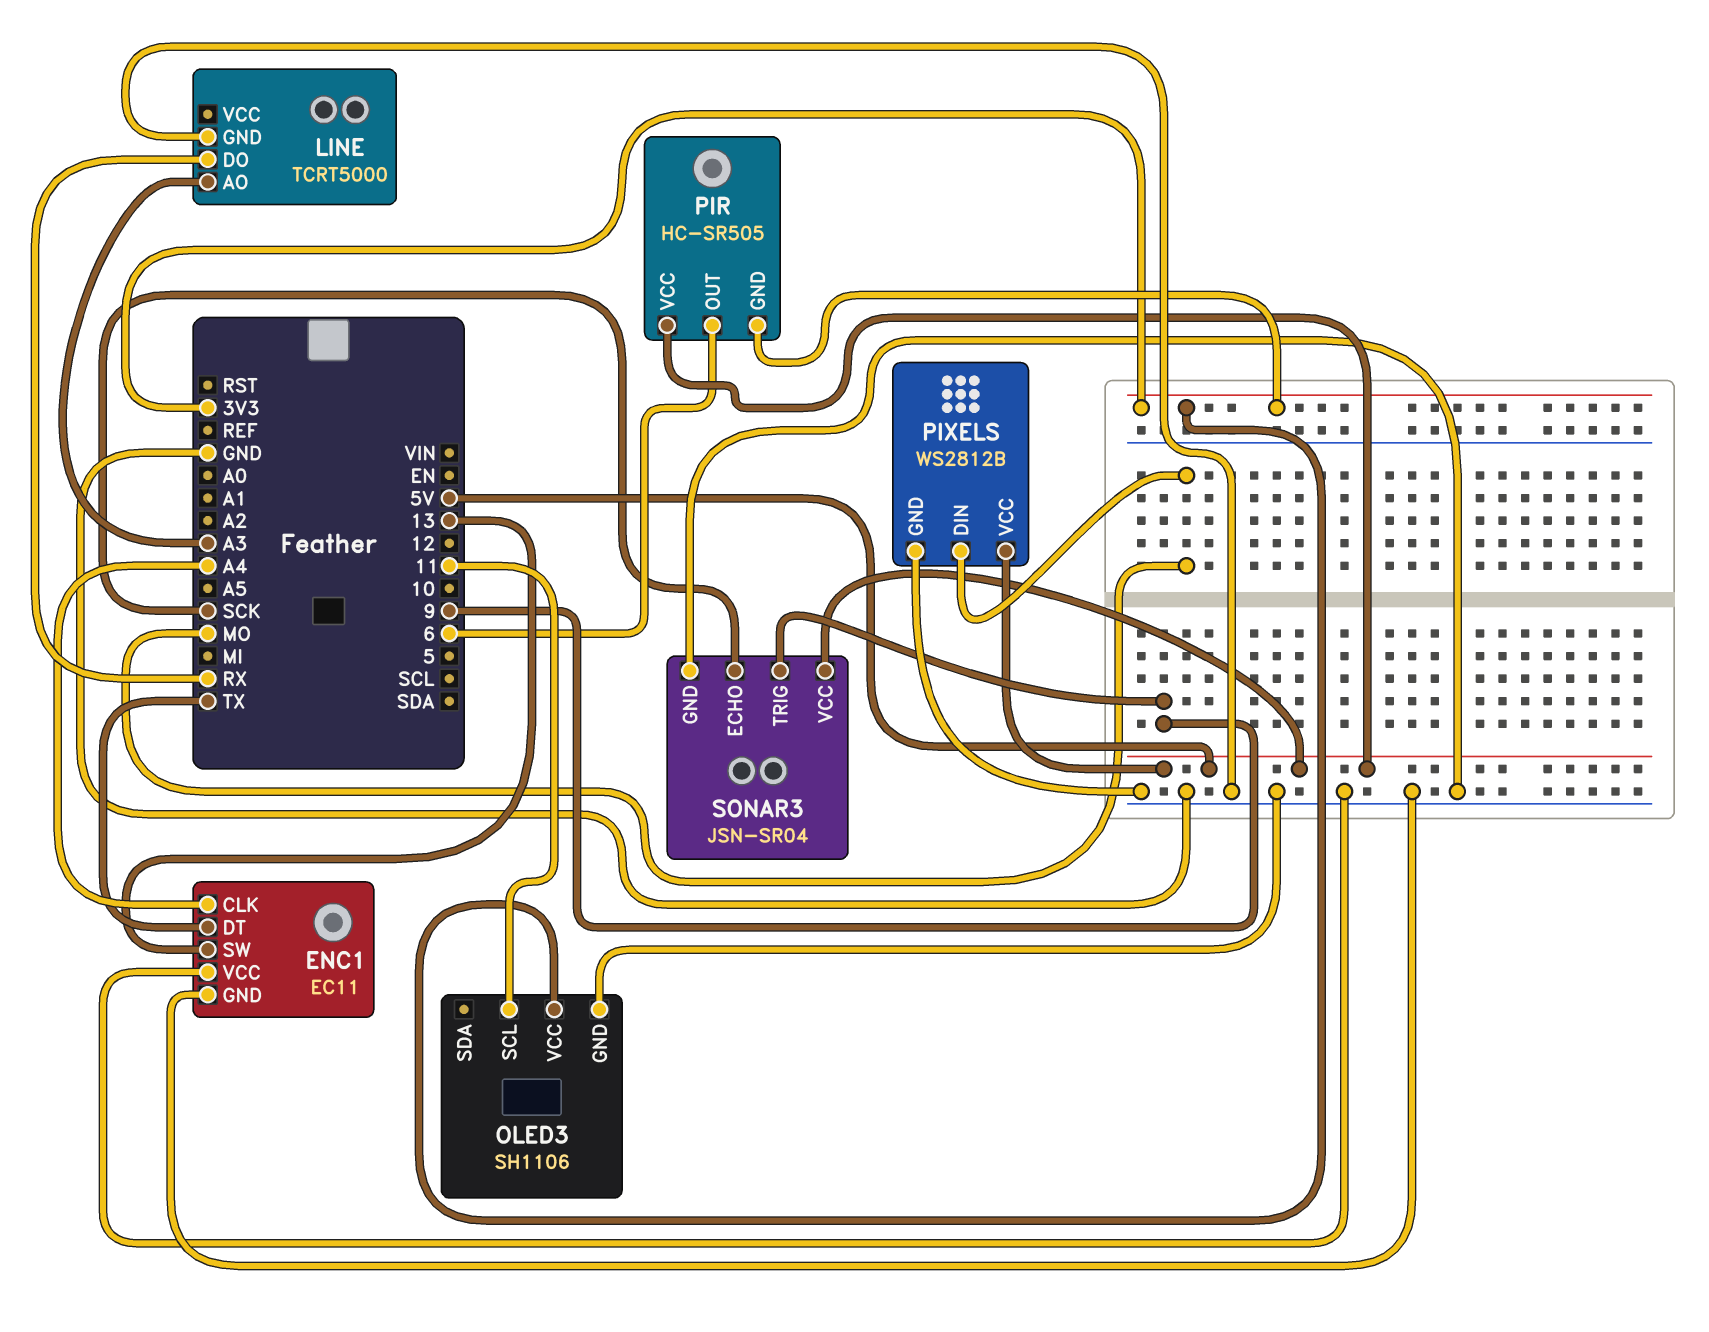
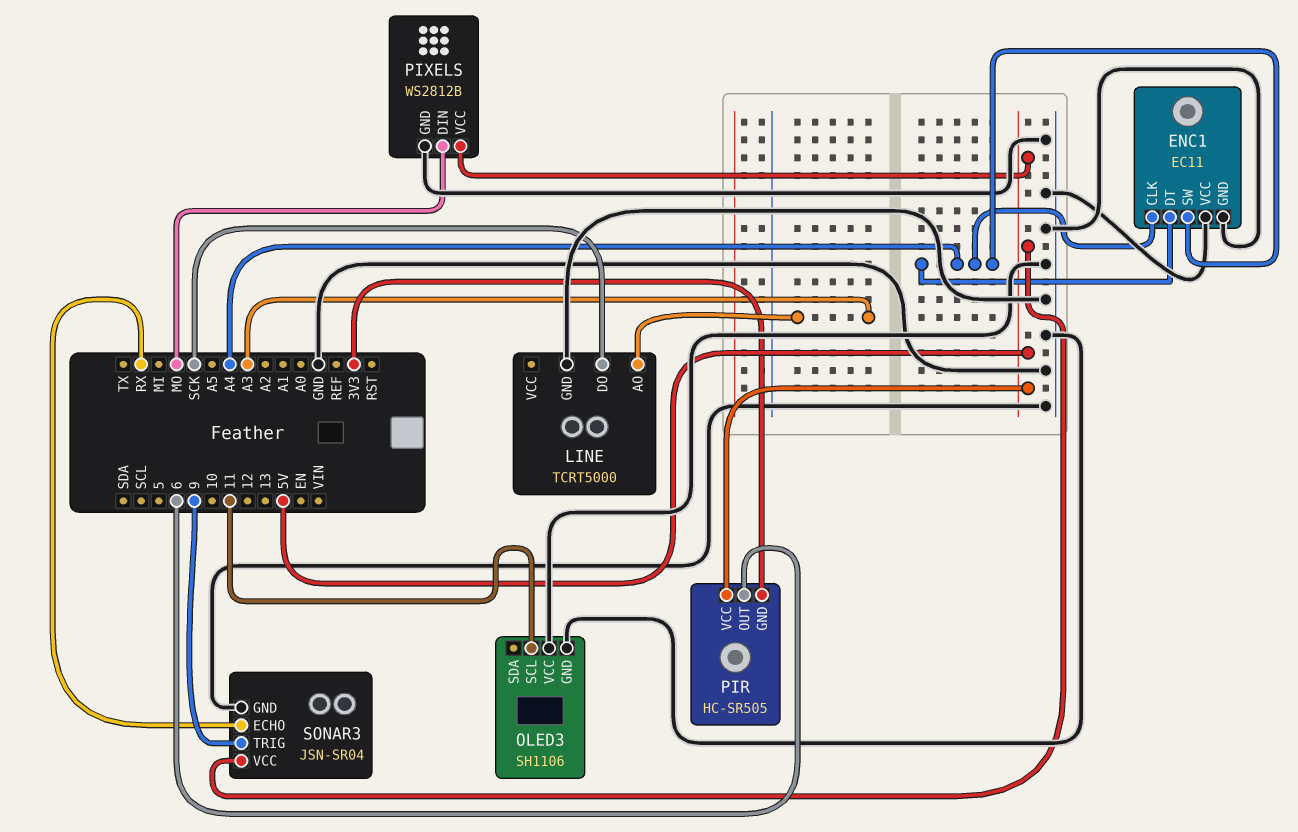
ENC1 pin DT: TX -> A4
ENC1 pin SW: 13 -> A4
LINE pin DO: RX -> SCK
OLED3 pin VCC: 3V3 -> GND
SONAR3 pin ECHO: SCK -> RX

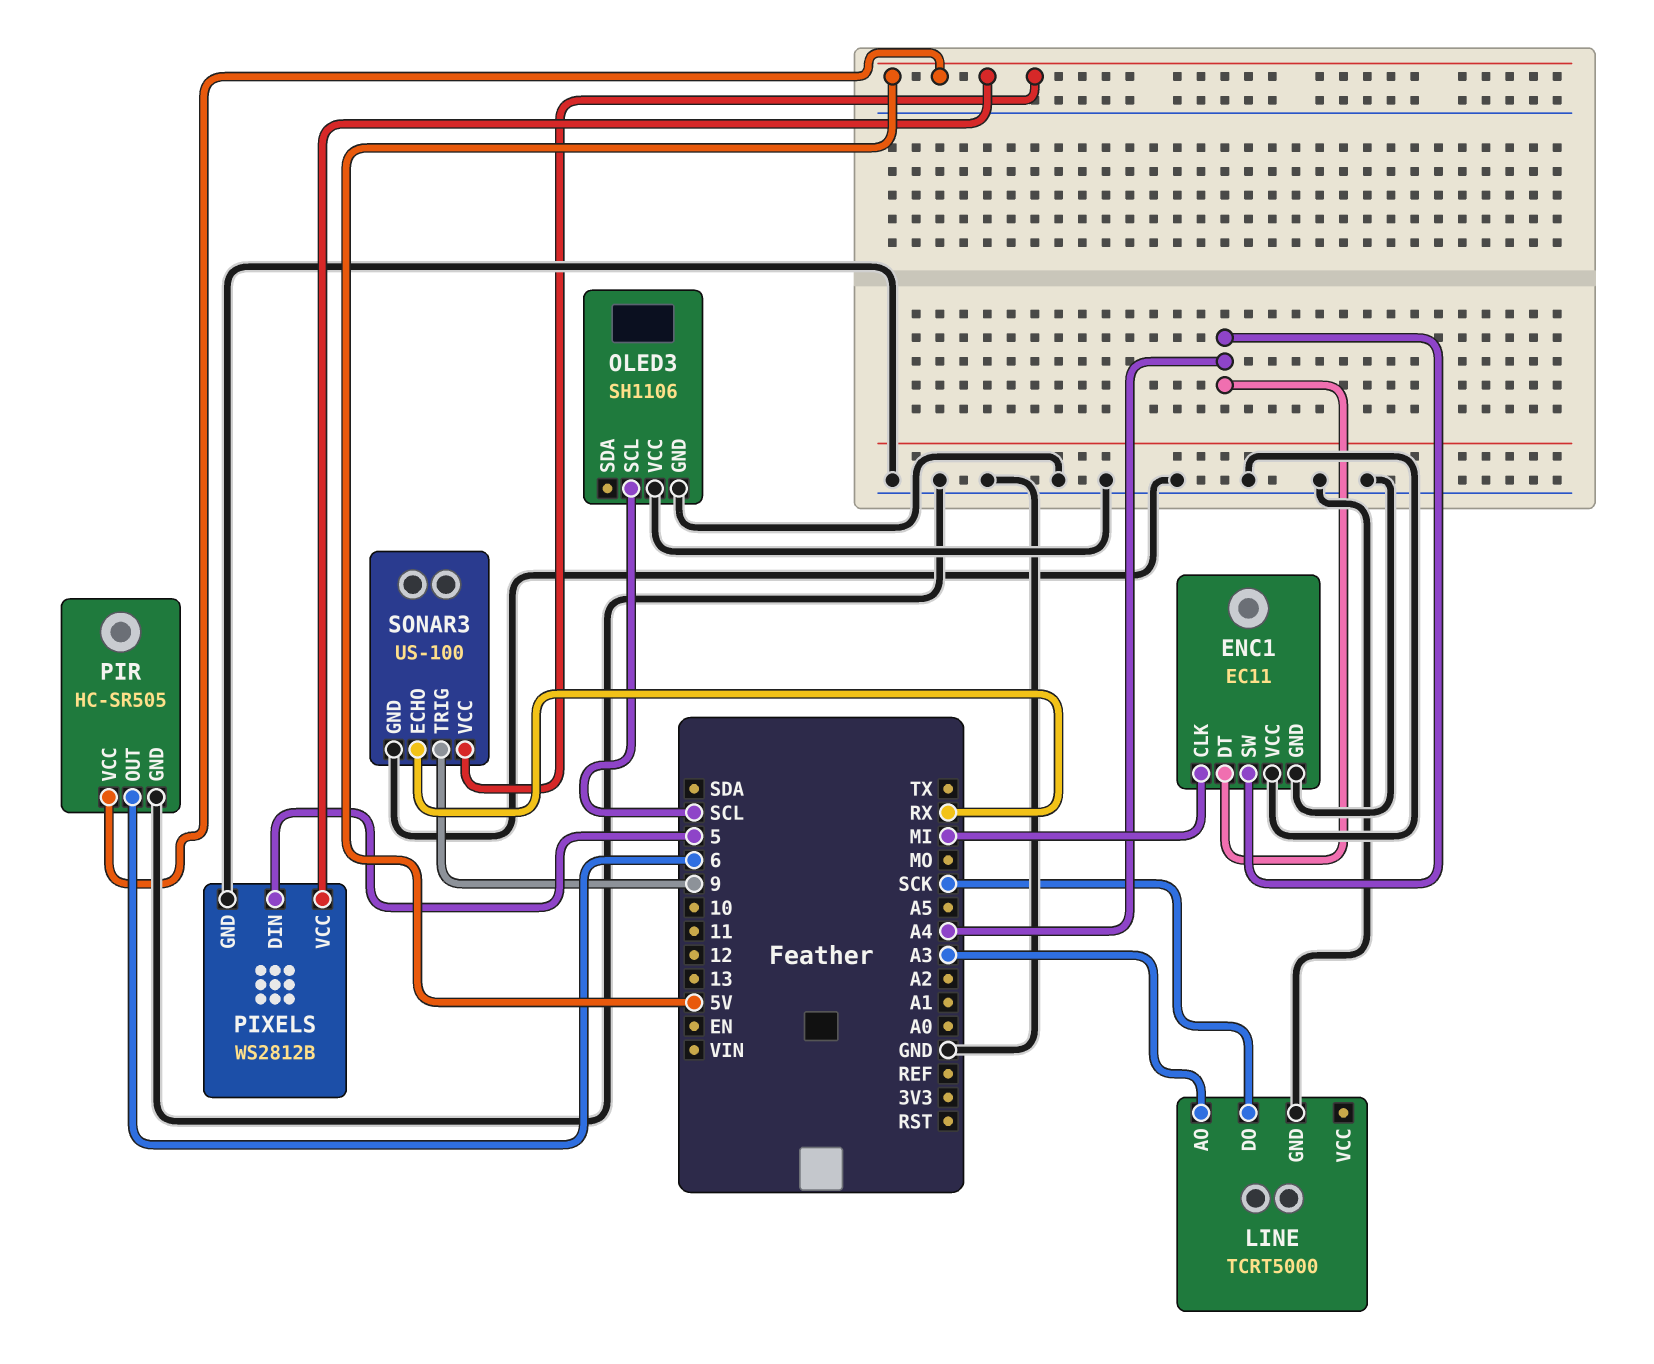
ENC1 pin CLK: A4 -> MI
OLED3 pin SCL: 11 -> SCL
PIR pin GND: 3V3 -> GND
PIXELS pin DIN: MO -> 5
SONAR3: JSN-SR04 -> US-100

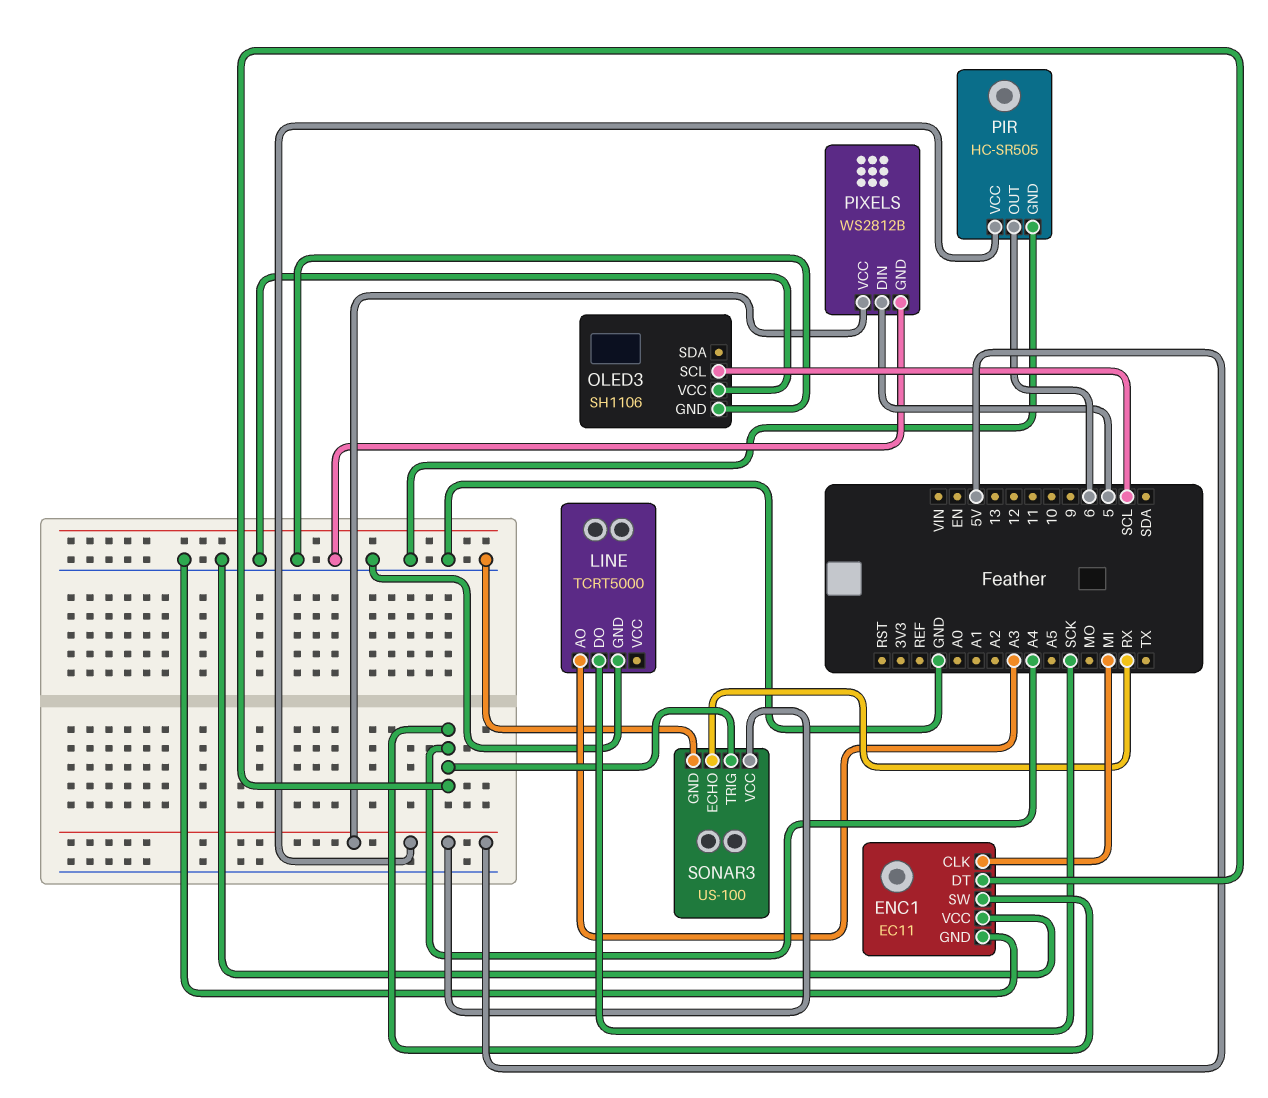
SONAR3 pin TRIG: 9 -> A4

